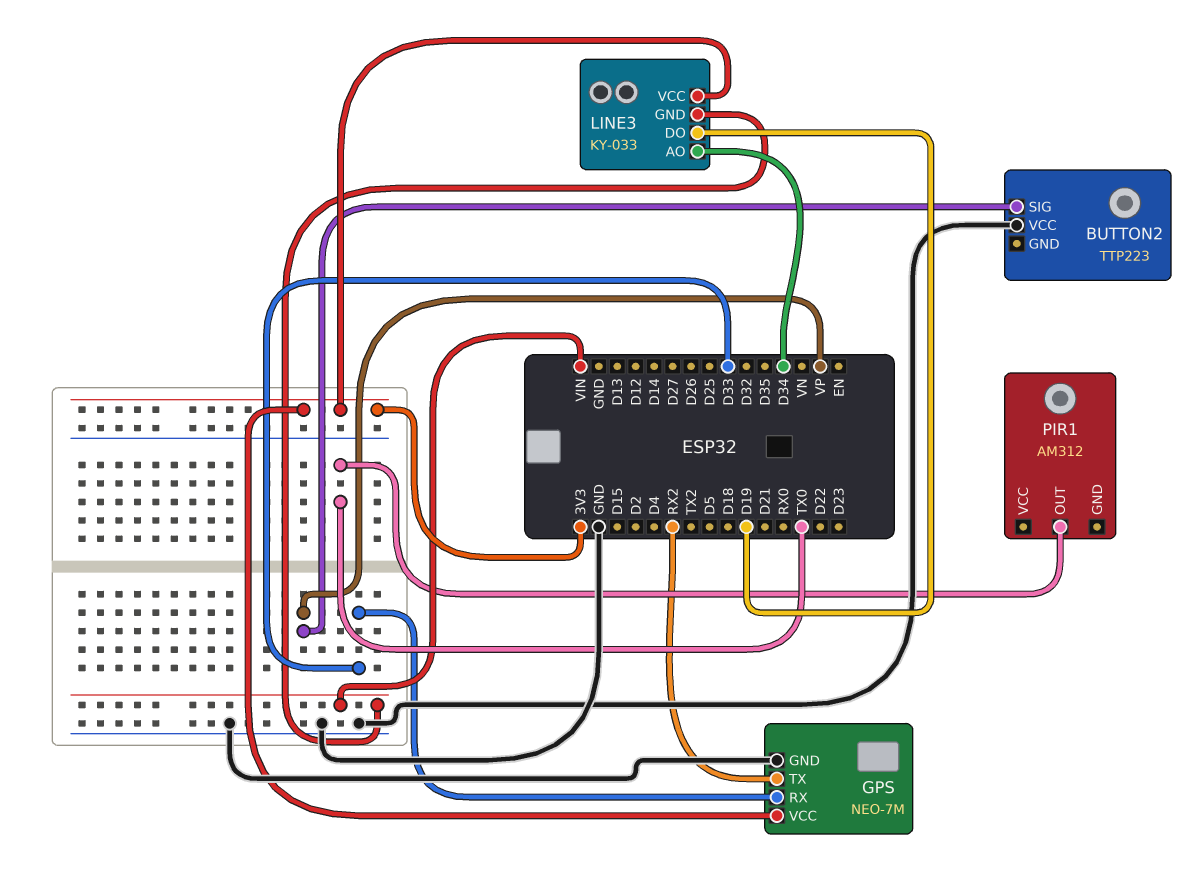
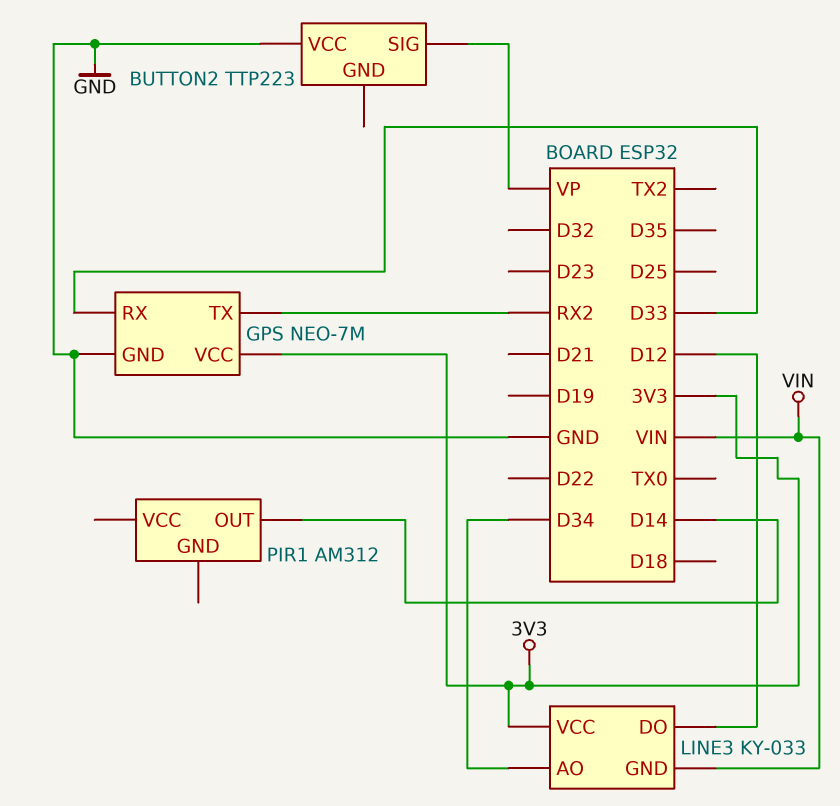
LINE3 pin DO: D19 -> D12
PIR1 pin OUT: TX0 -> D14

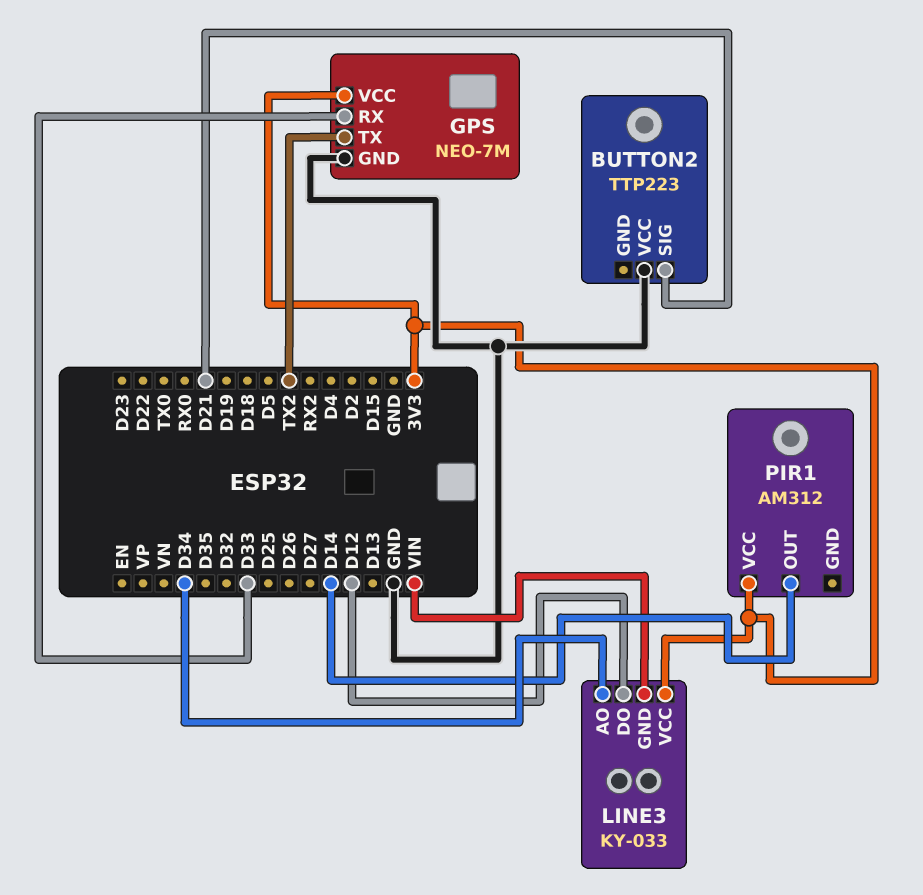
BUTTON2 pin SIG: VP -> D21
GPS pin TX: RX2 -> TX2
PIR1 pin VCC: none -> 3V3

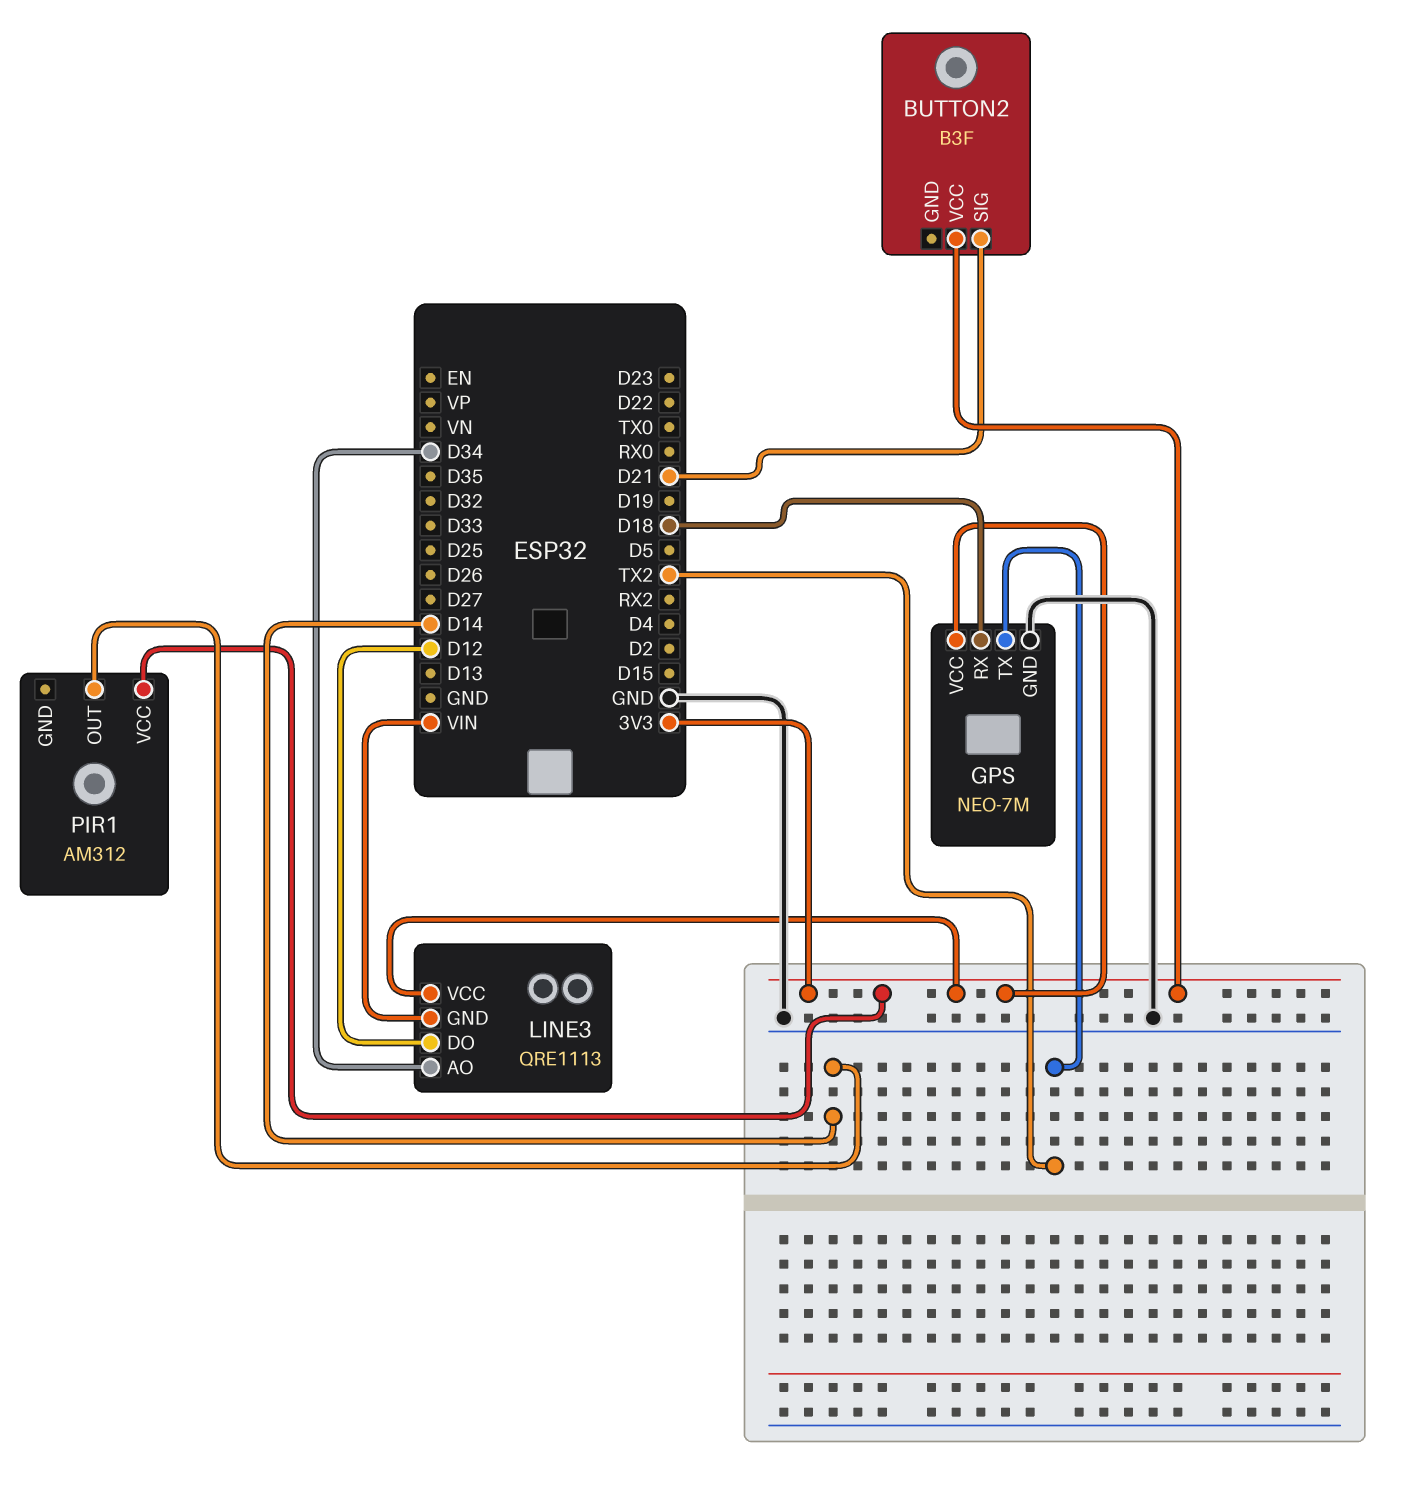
BUTTON2: TTP223 -> B3F
BUTTON2 pin VCC: GND -> 3V3
GPS pin RX: D33 -> D18
LINE3: KY-033 -> QRE1113

